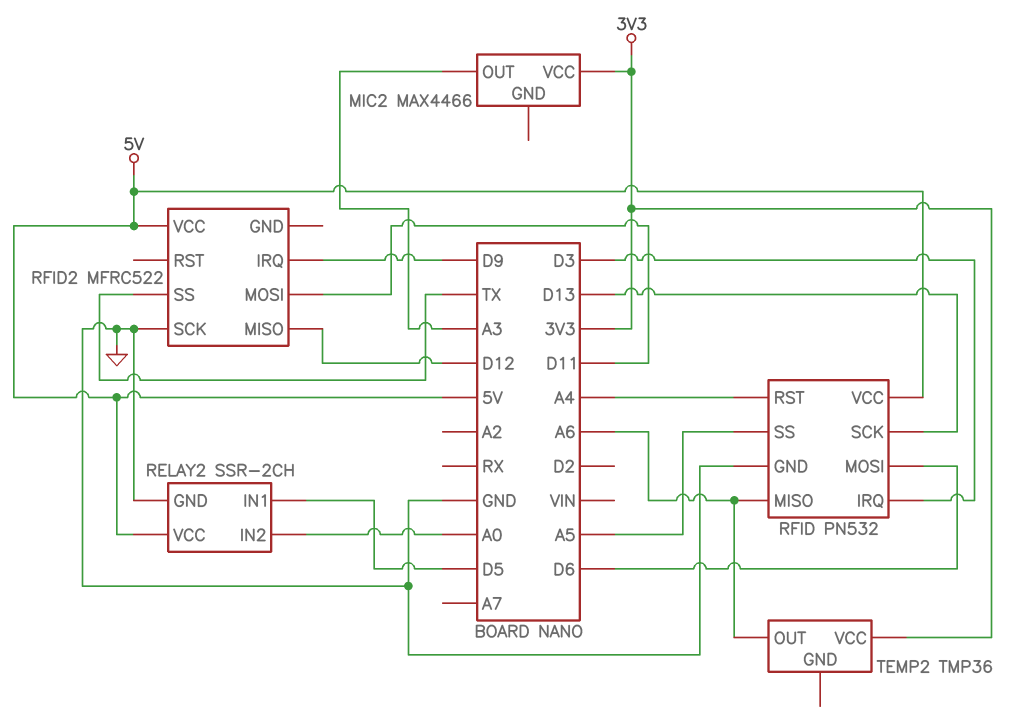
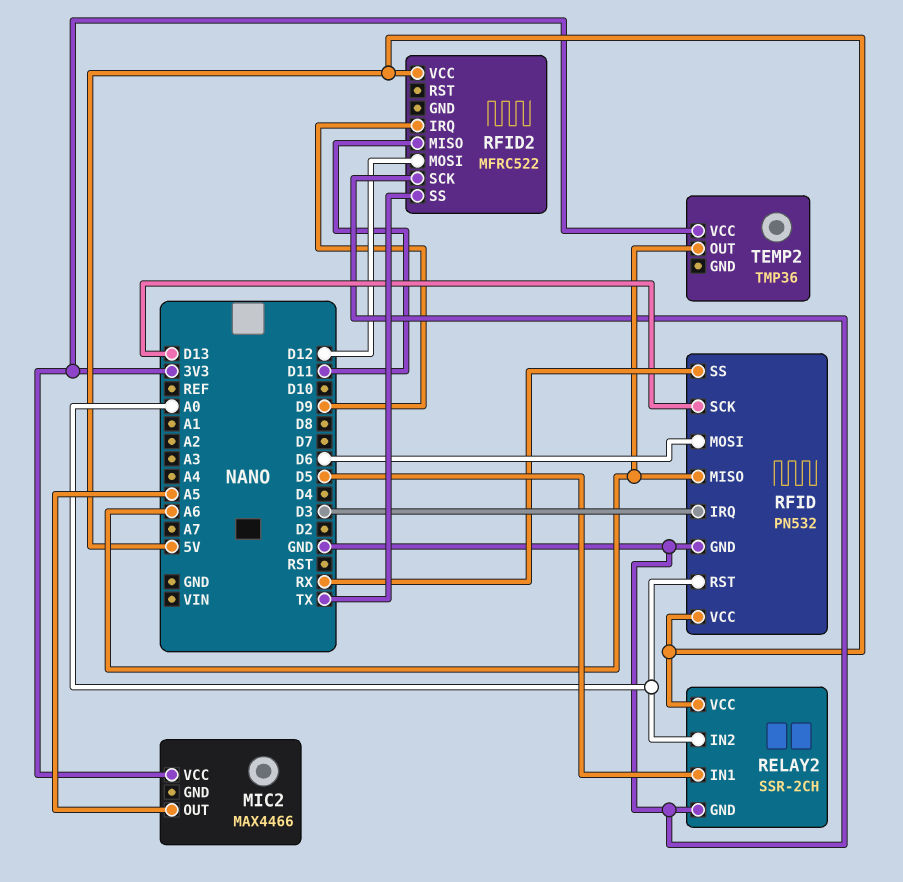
MIC2 pin OUT: A3 -> A5
RFID pin RST: A4 -> A0
RFID pin SS: A5 -> RX
RFID2 pin MISO: D12 -> D11
RFID2 pin MOSI: D11 -> D12

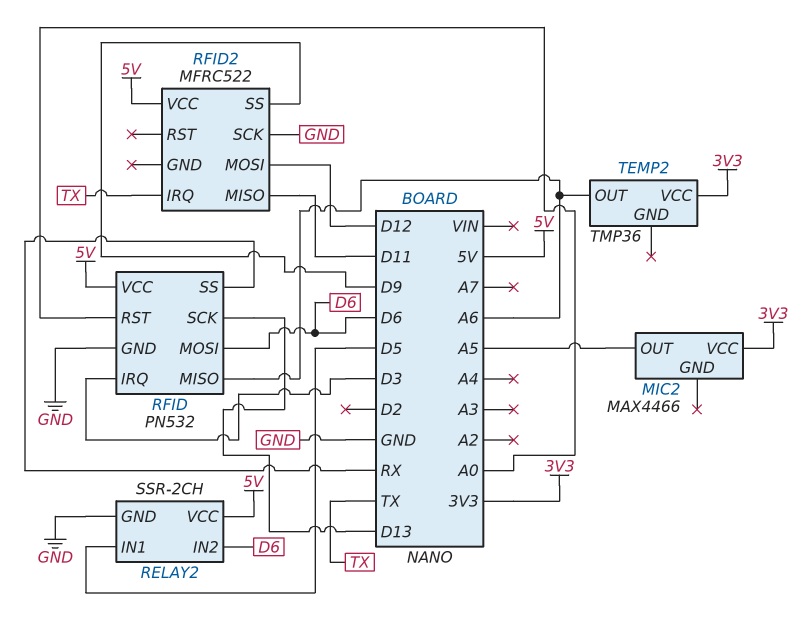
RELAY2 pin IN2: A0 -> D6
RFID2 pin IRQ: D9 -> TX
RFID2 pin SS: TX -> D9

